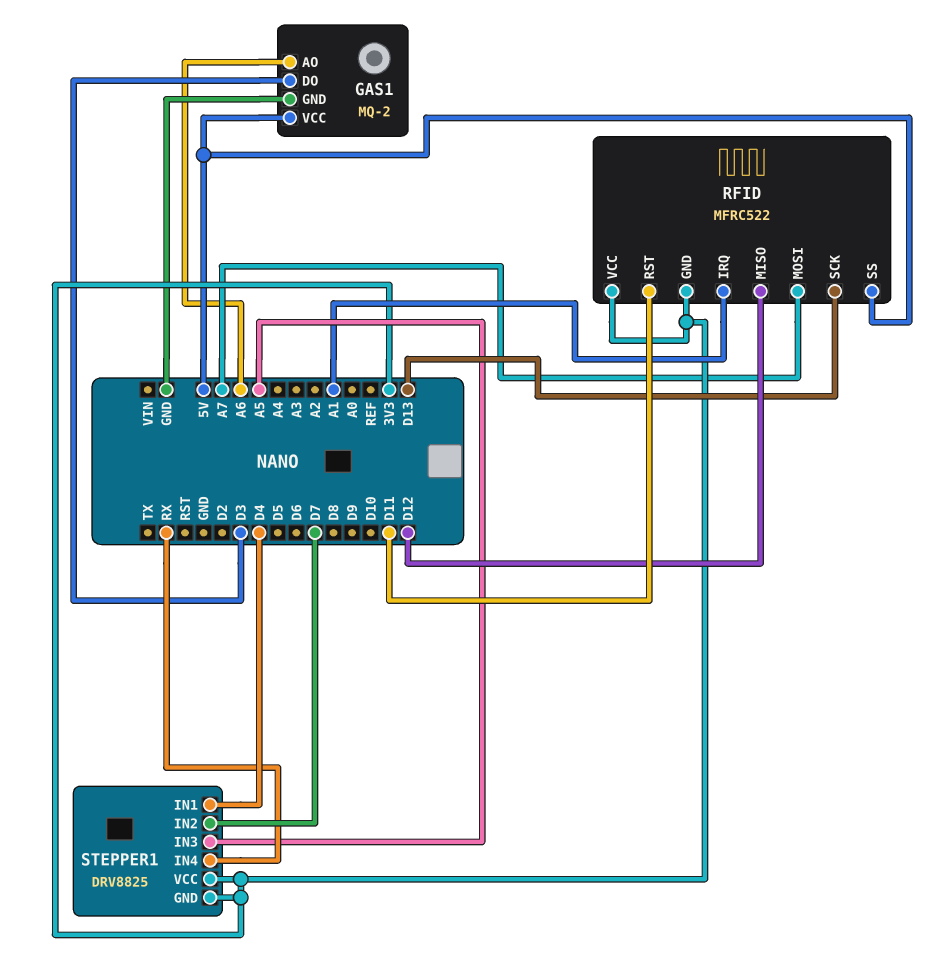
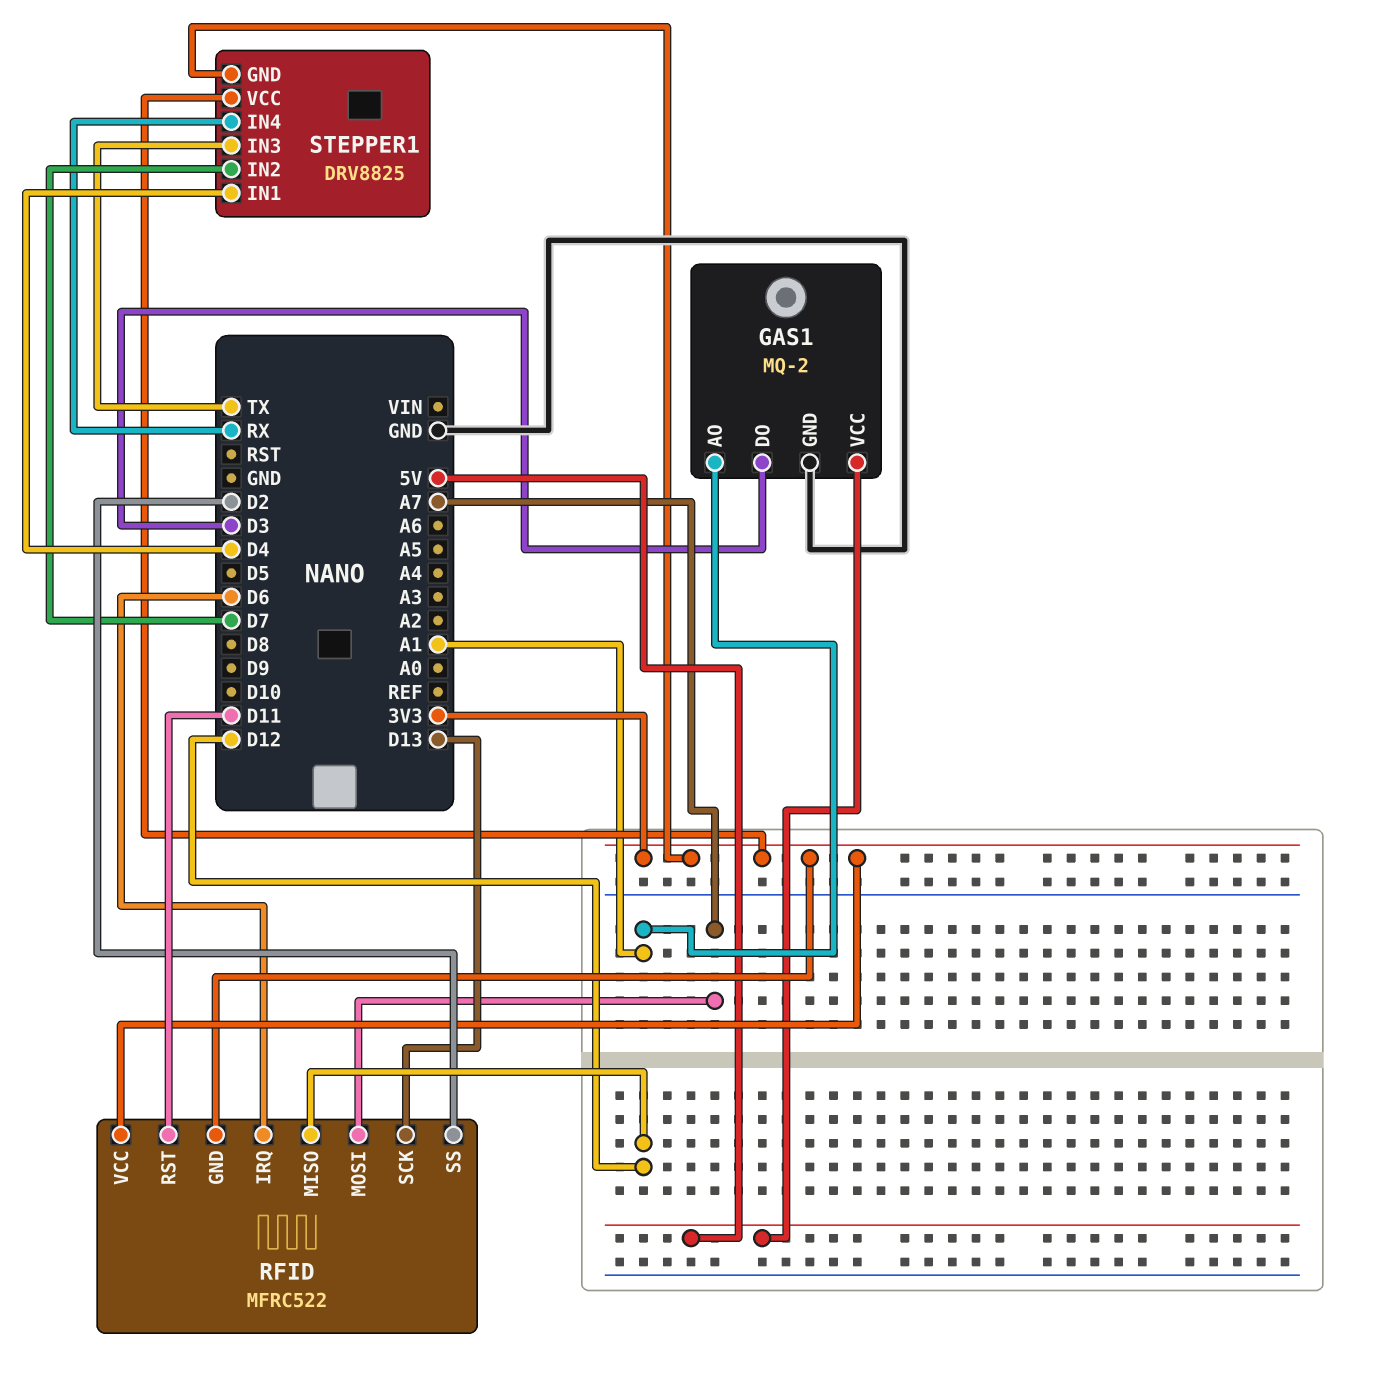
GAS1 pin AO: A6 -> A1
RFID pin IRQ: A1 -> D6
RFID pin SS: 5V -> D2
STEPPER1 pin IN3: A5 -> TX

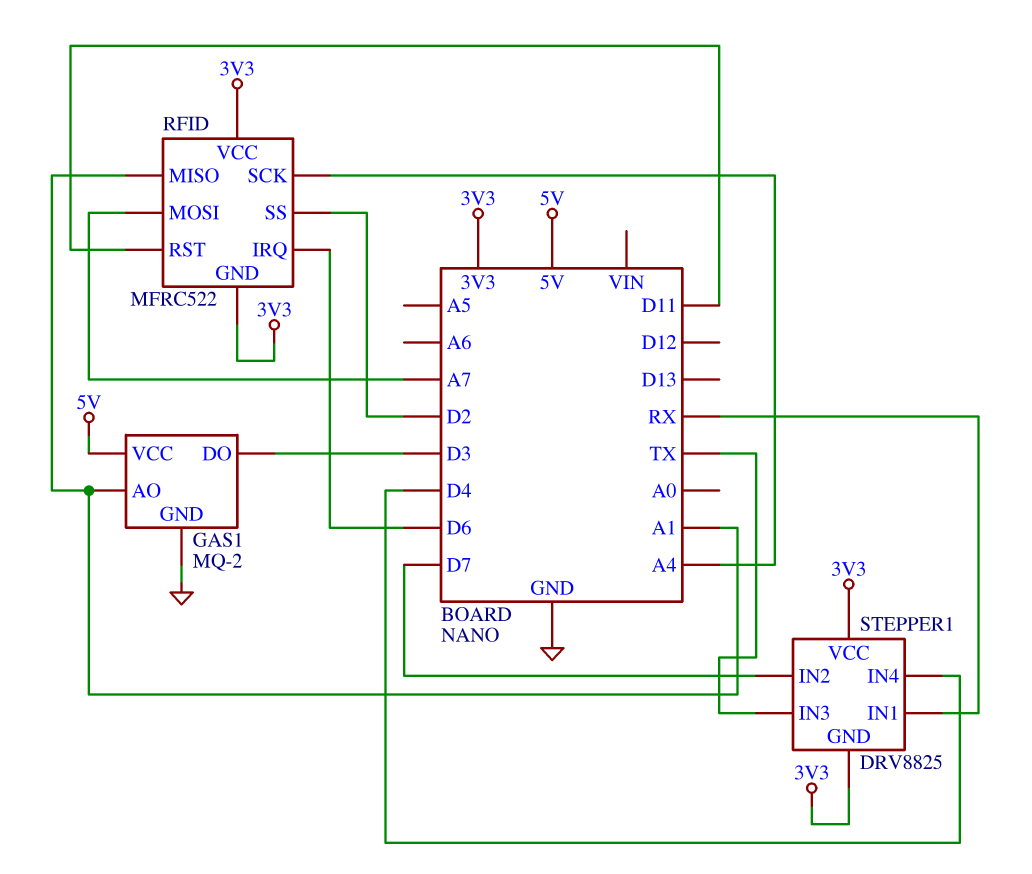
RFID pin MISO: D12 -> A1
RFID pin SCK: D13 -> A4
STEPPER1 pin IN1: D4 -> RX
STEPPER1 pin IN4: RX -> D4

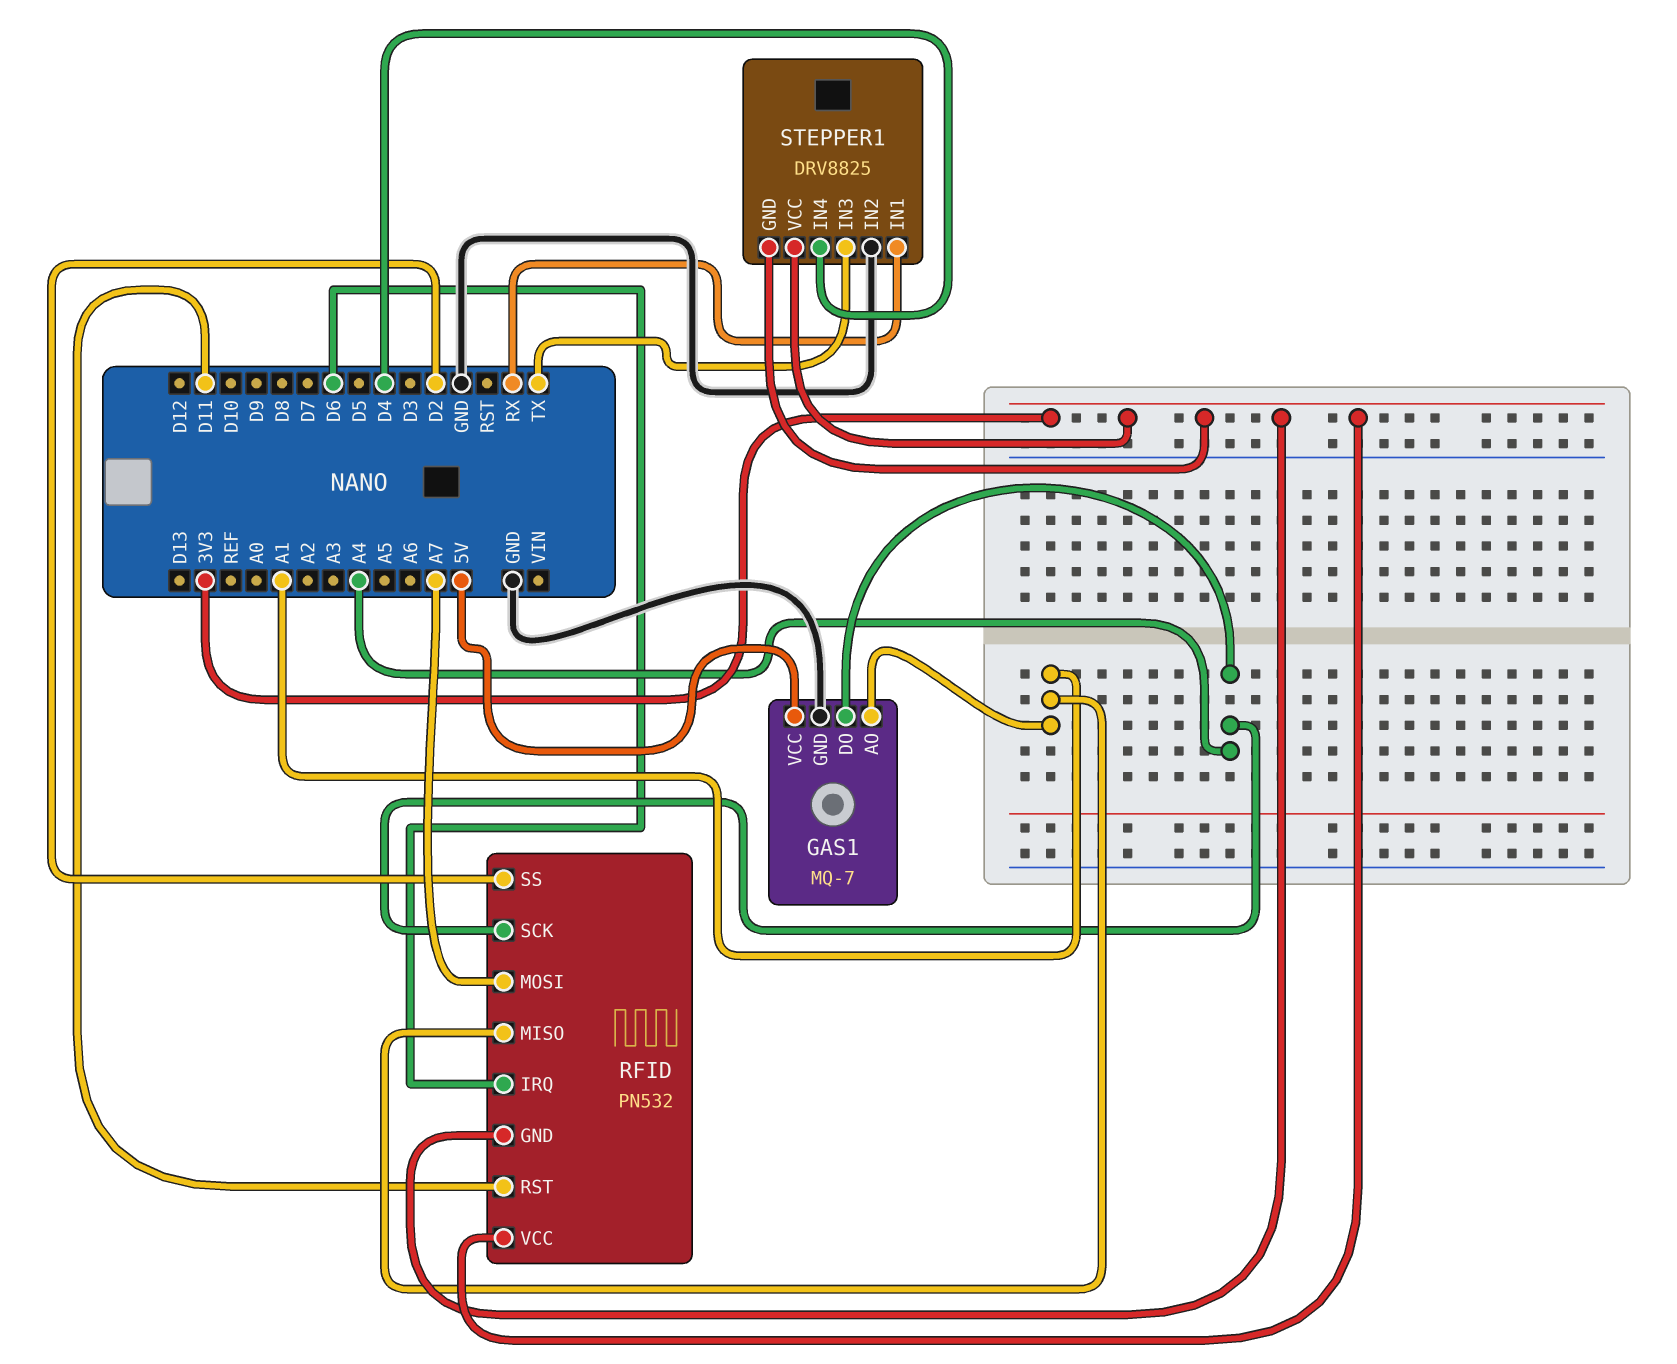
GAS1: MQ-2 -> MQ-7
GAS1 pin DO: D3 -> A4
RFID: MFRC522 -> PN532
STEPPER1 pin IN2: D7 -> GND

